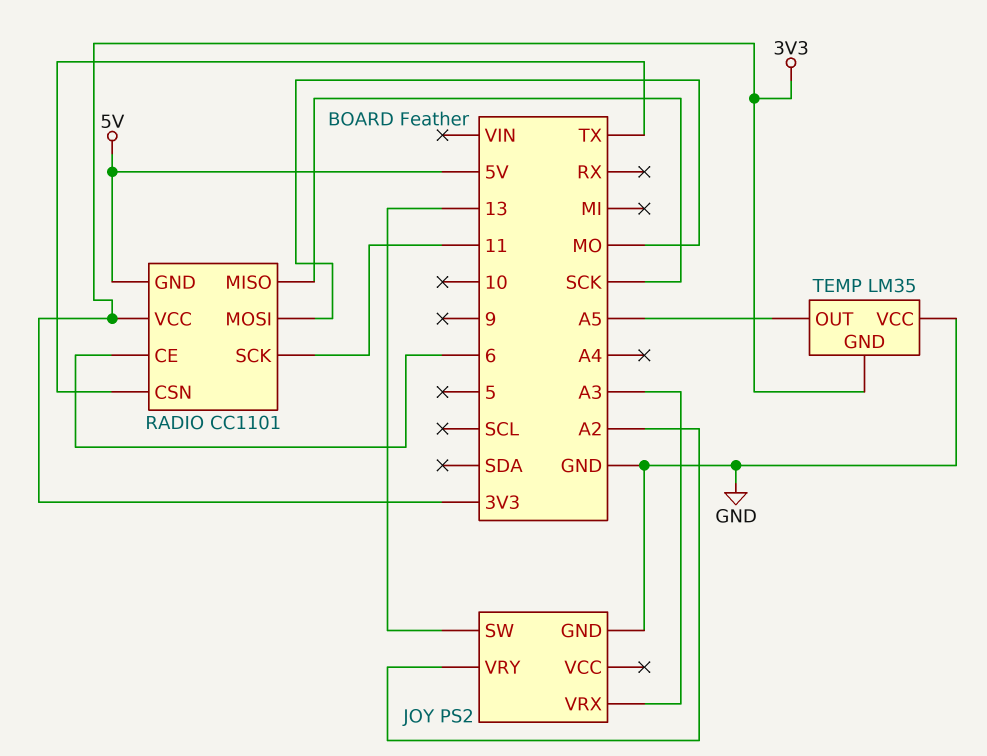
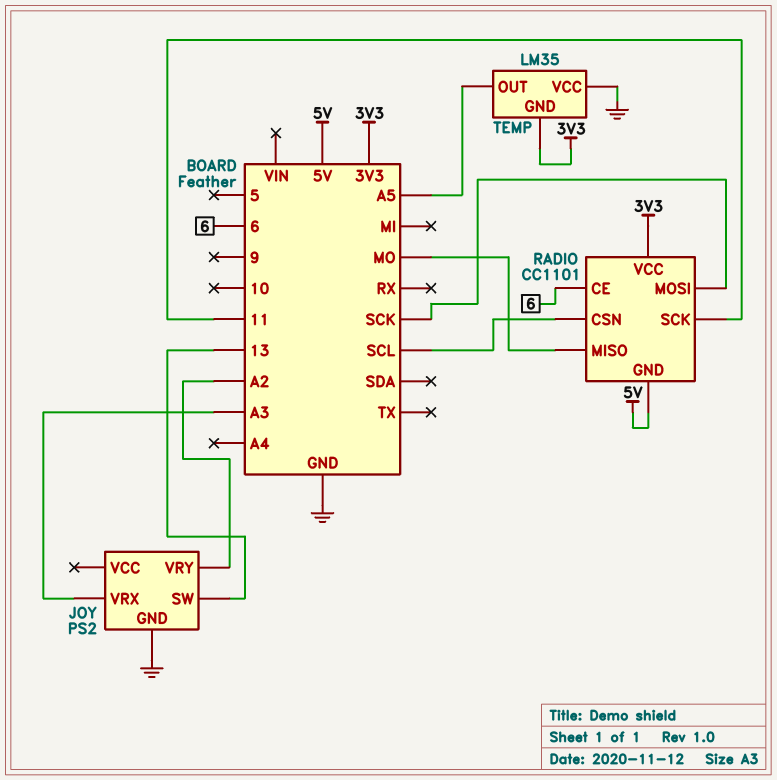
RADIO pin CSN: TX -> SCL
RADIO pin MISO: SCK -> MO
RADIO pin MOSI: MO -> SCK

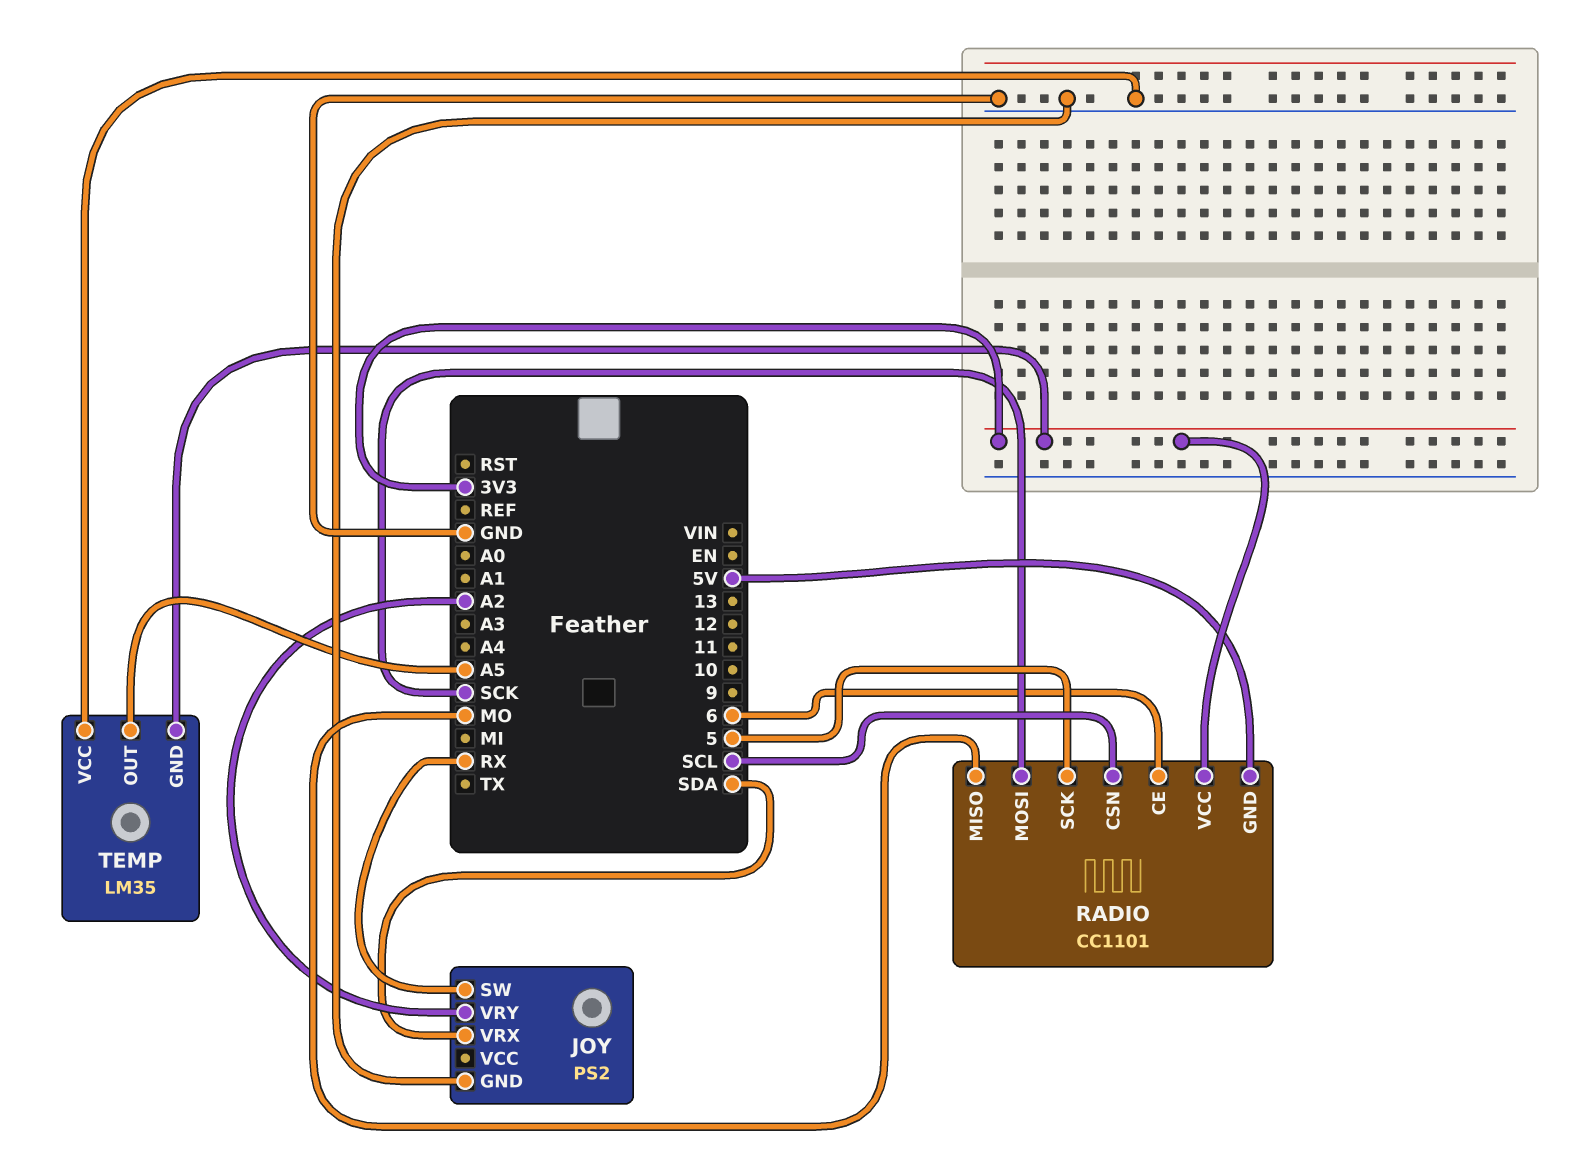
JOY pin SW: 13 -> RX
JOY pin VRX: A3 -> SDA
RADIO pin SCK: 11 -> 5

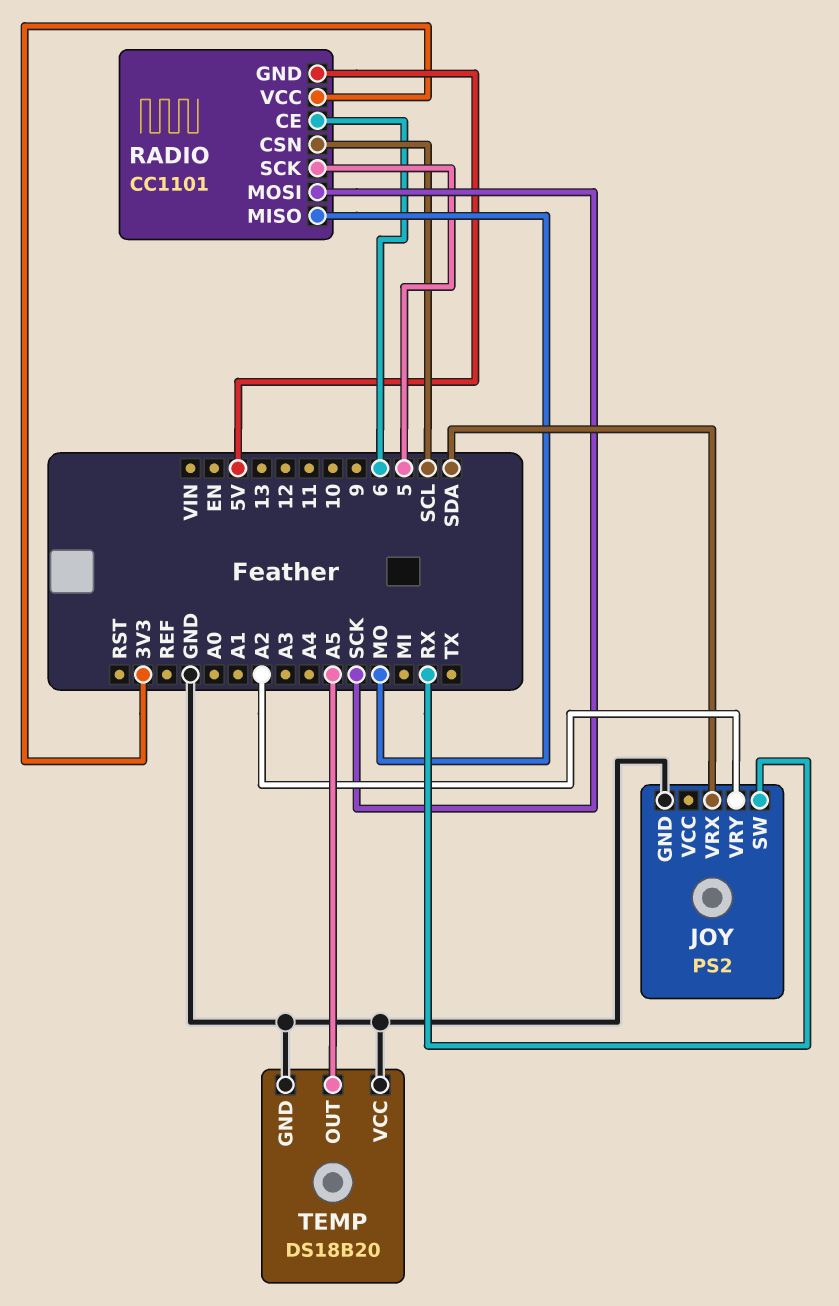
TEMP: LM35 -> DS18B20
TEMP pin GND: 3V3 -> GND

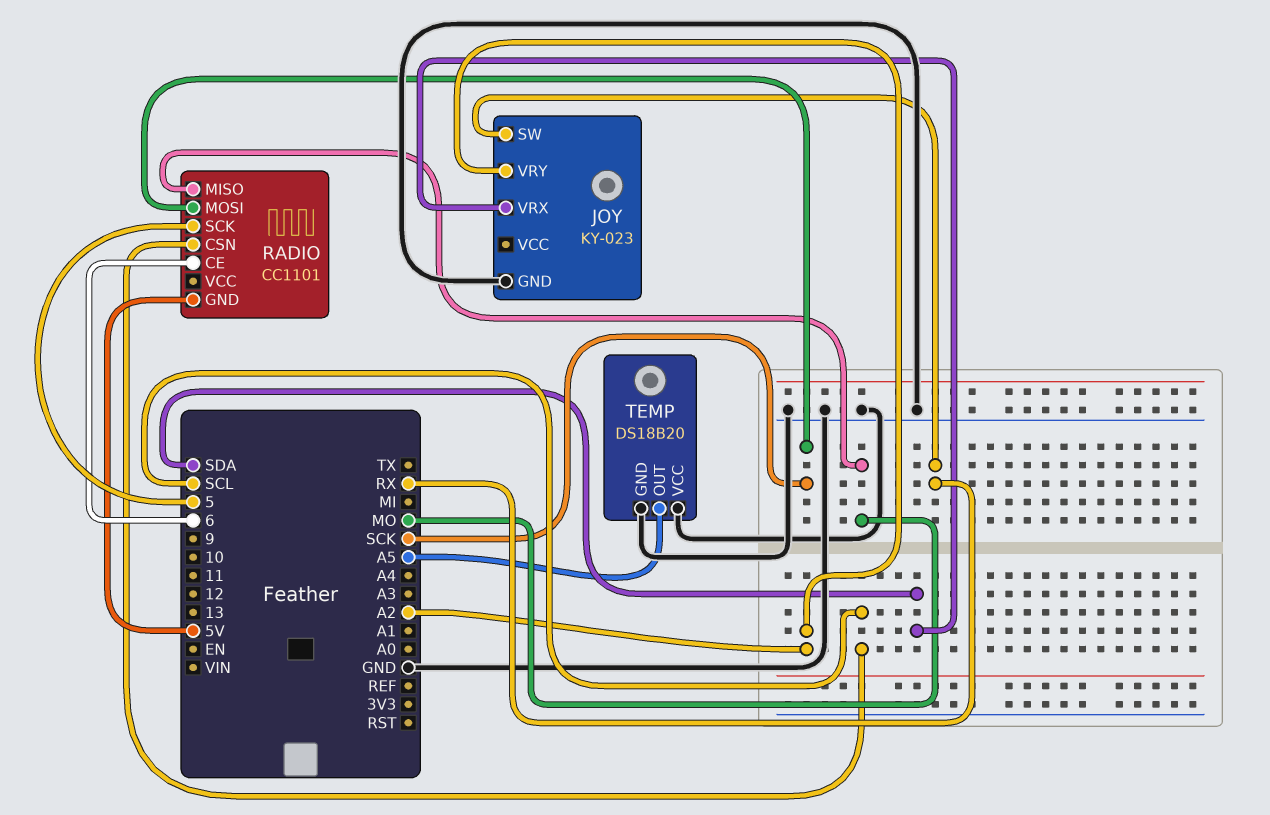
JOY: PS2 -> KY-023
RADIO pin VCC: 3V3 -> none

